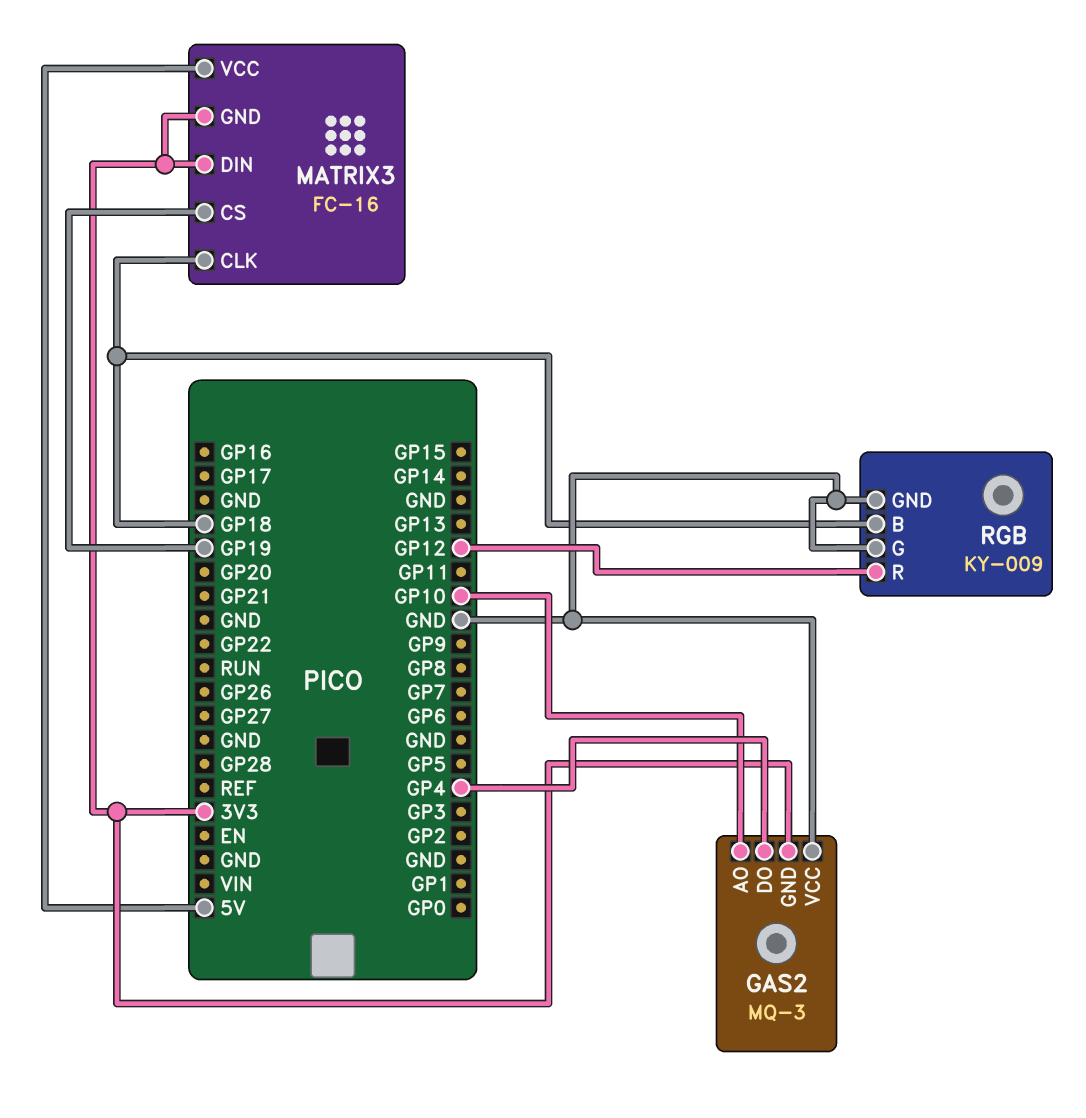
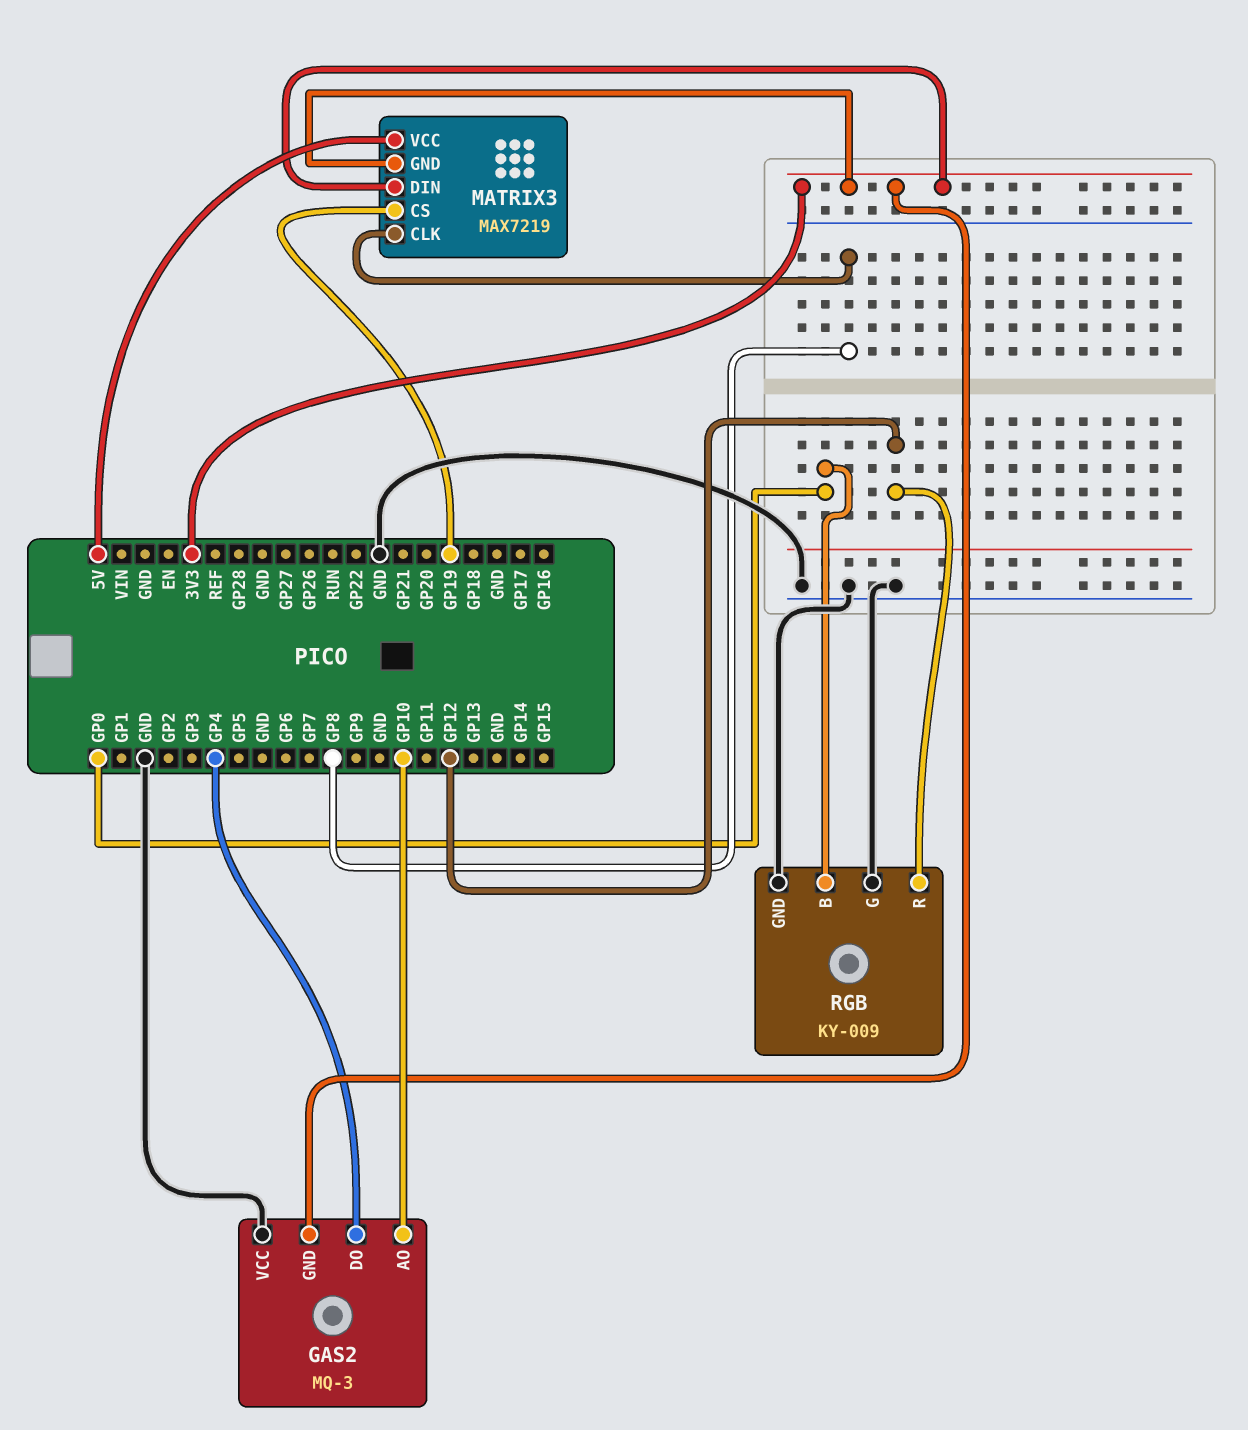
MATRIX3: FC-16 -> MAX7219
MATRIX3 pin CLK: GP18 -> GP8
RGB pin B: GP18 -> GP0

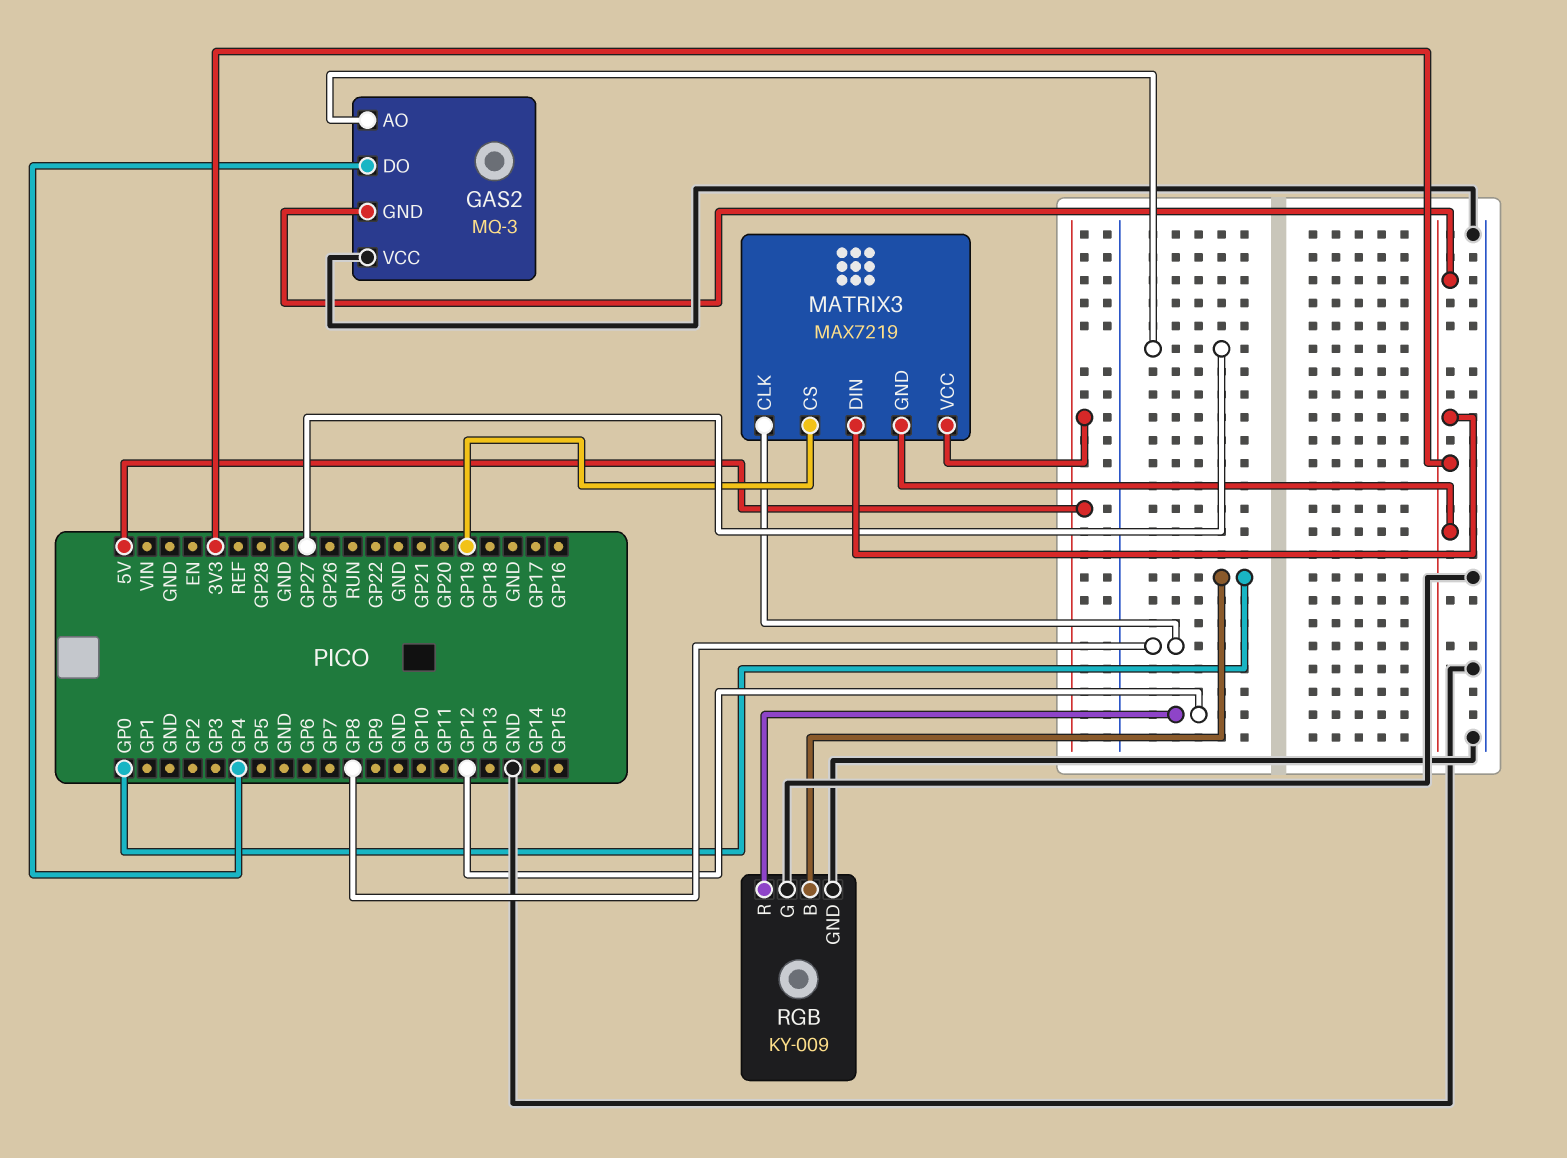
GAS2 pin AO: GP10 -> GP27

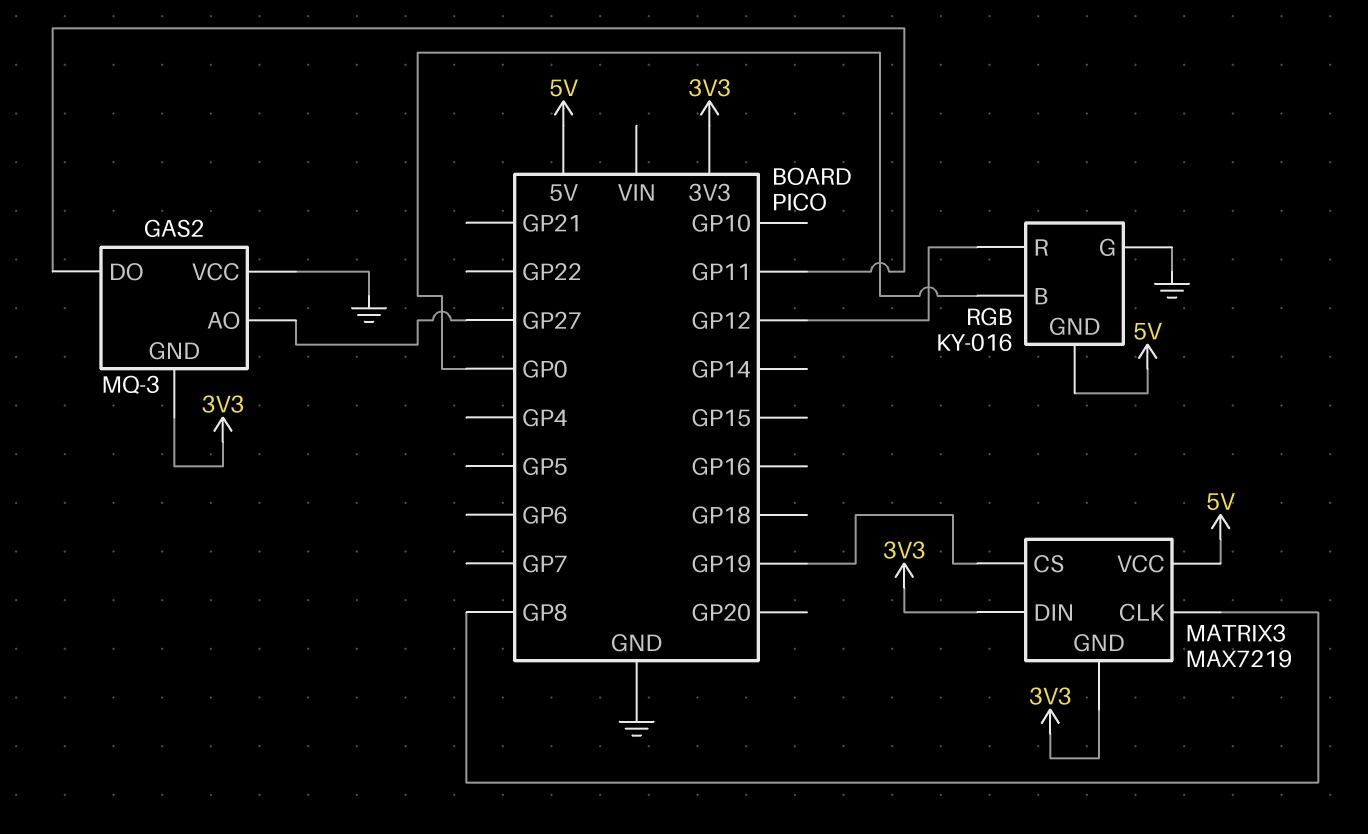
GAS2 pin DO: GP4 -> GP11
RGB: KY-009 -> KY-016
RGB pin GND: GND -> 5V

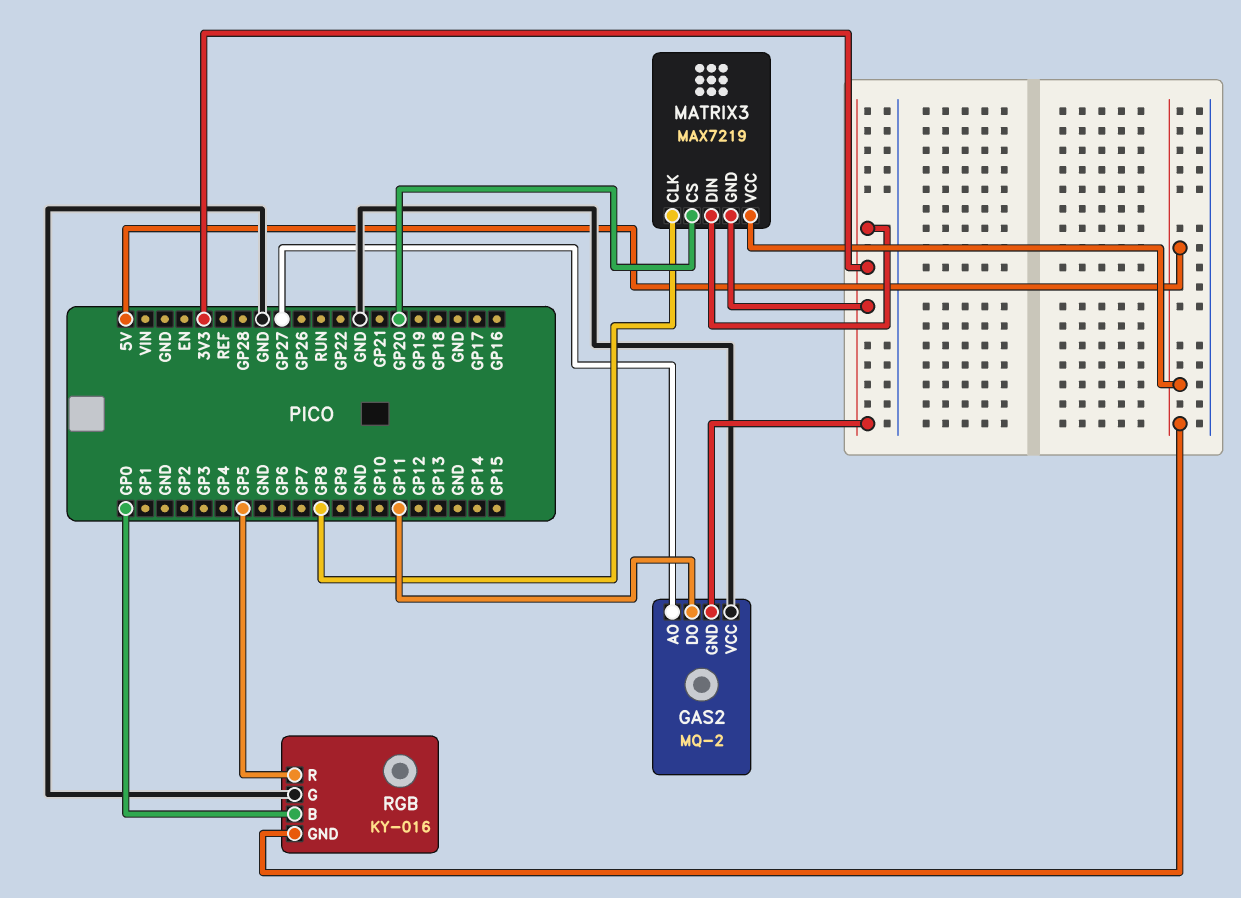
GAS2: MQ-3 -> MQ-2
MATRIX3 pin CS: GP19 -> GP20
RGB pin R: GP12 -> GP5

